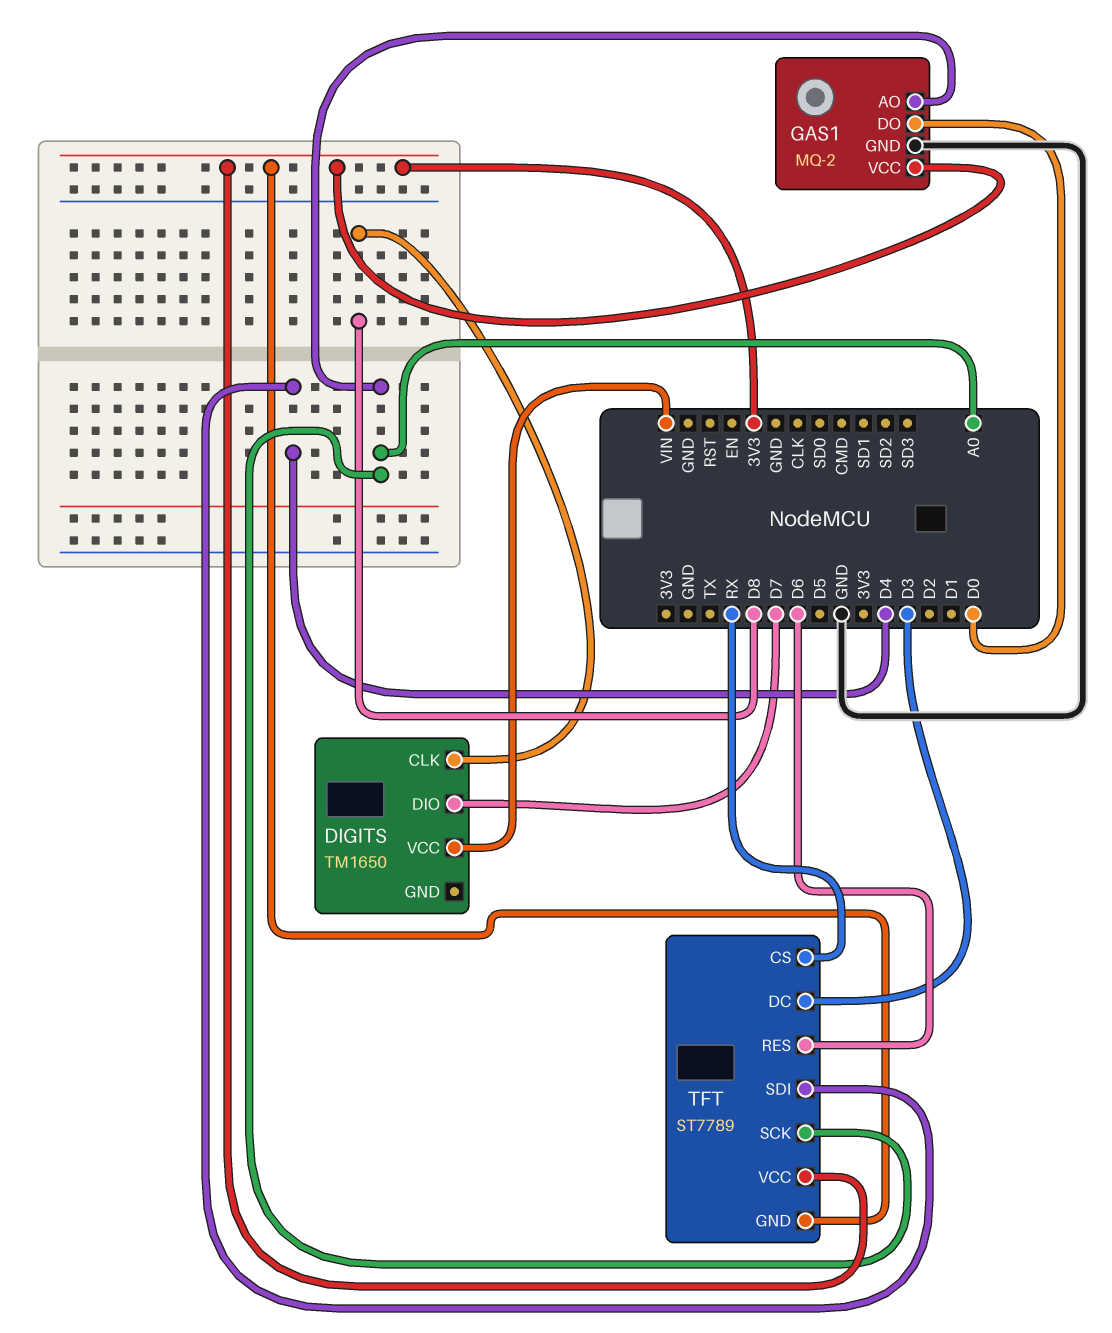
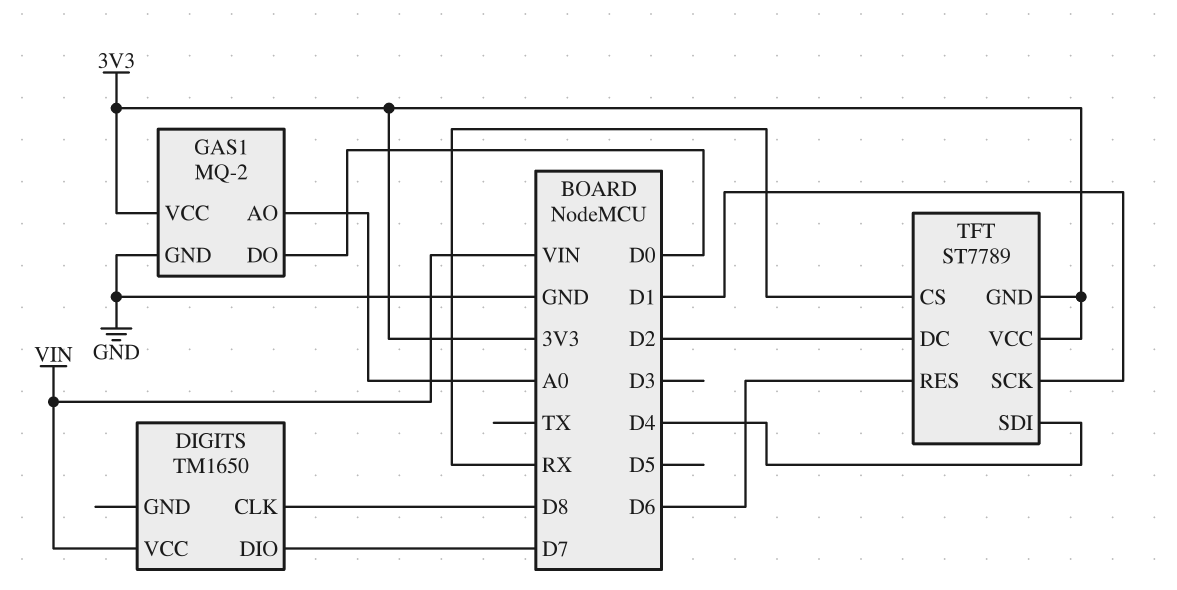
TFT pin DC: D3 -> D2
TFT pin SCK: A0 -> D1

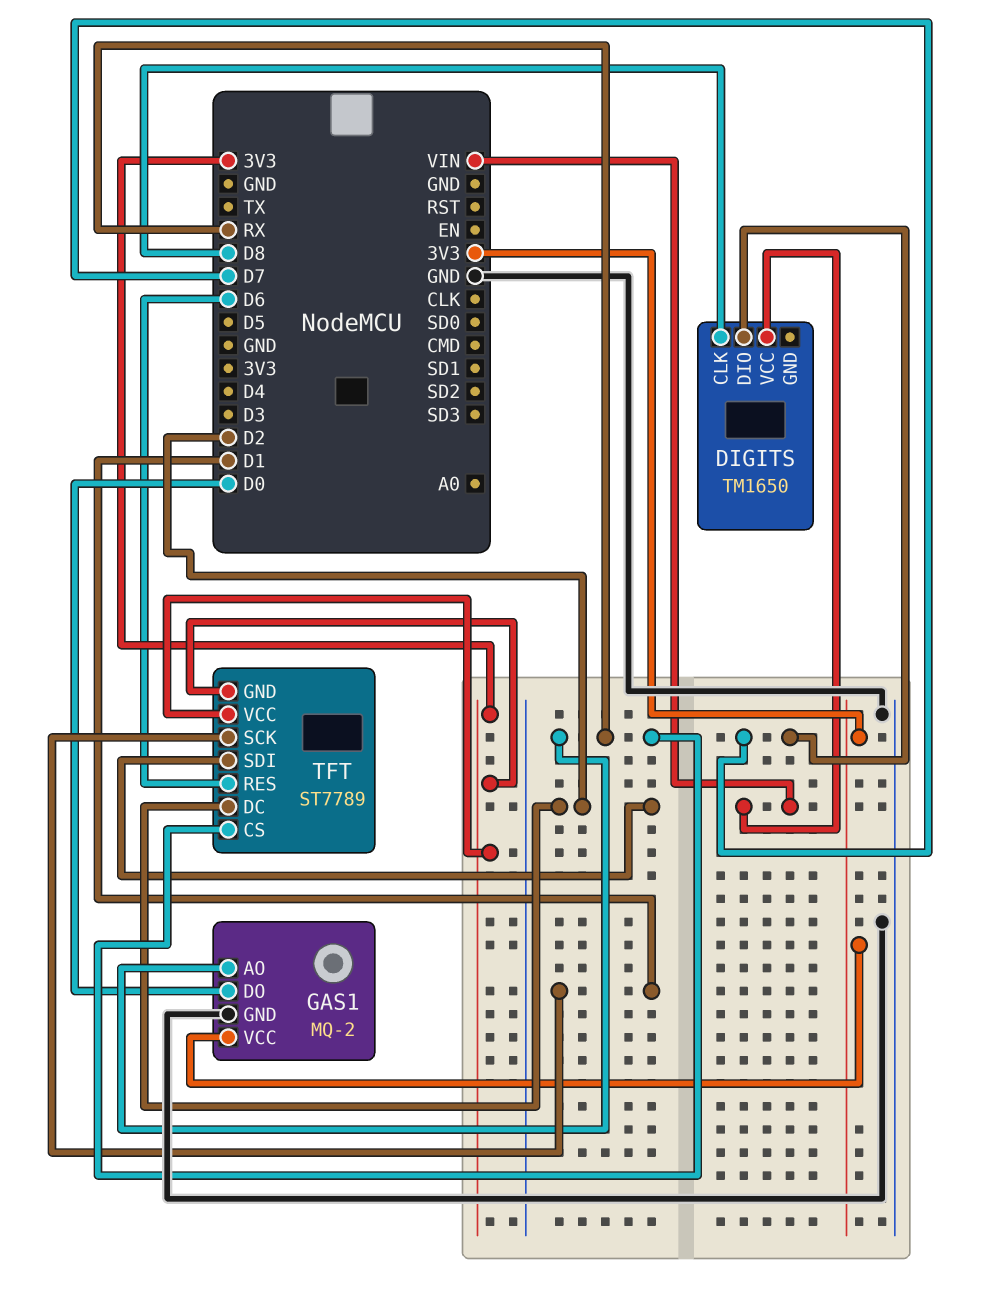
GAS1 pin AO: A0 -> RX
TFT pin SDI: D4 -> D2

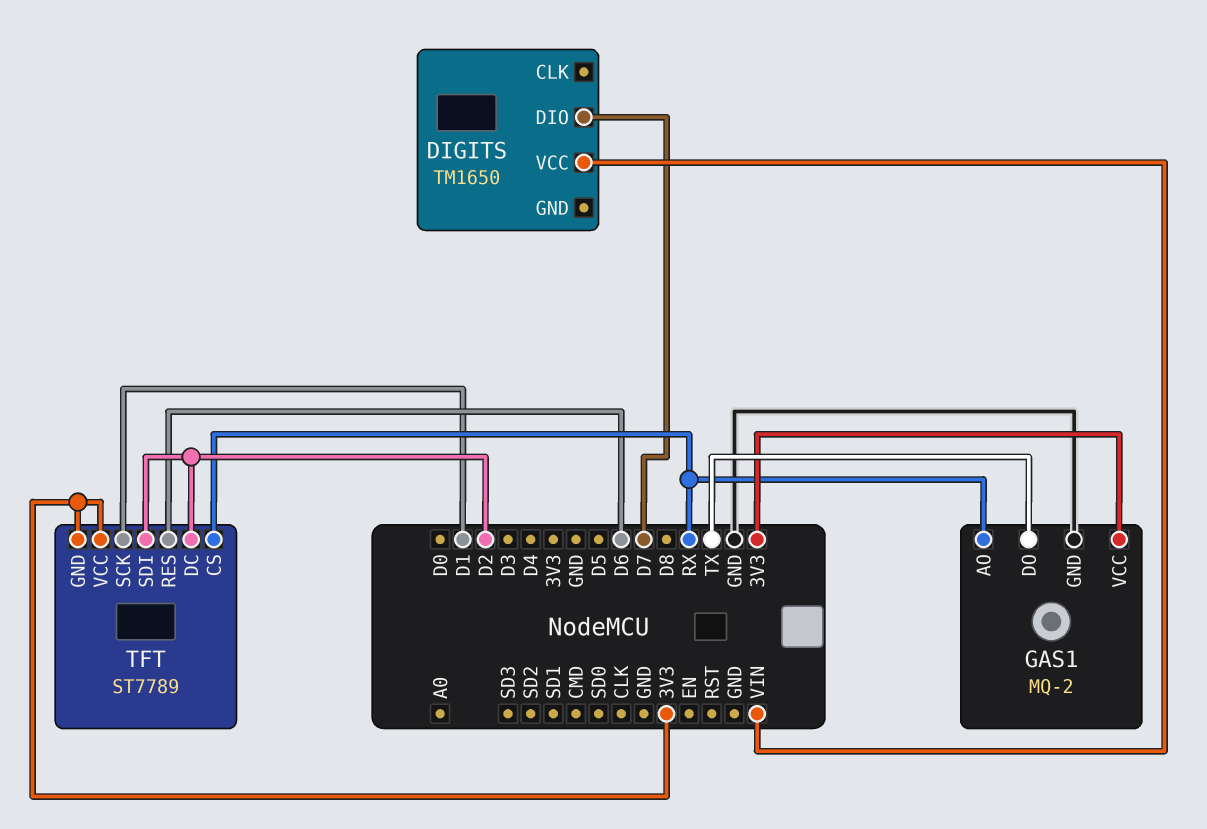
DIGITS pin CLK: D8 -> none
GAS1 pin DO: D0 -> TX

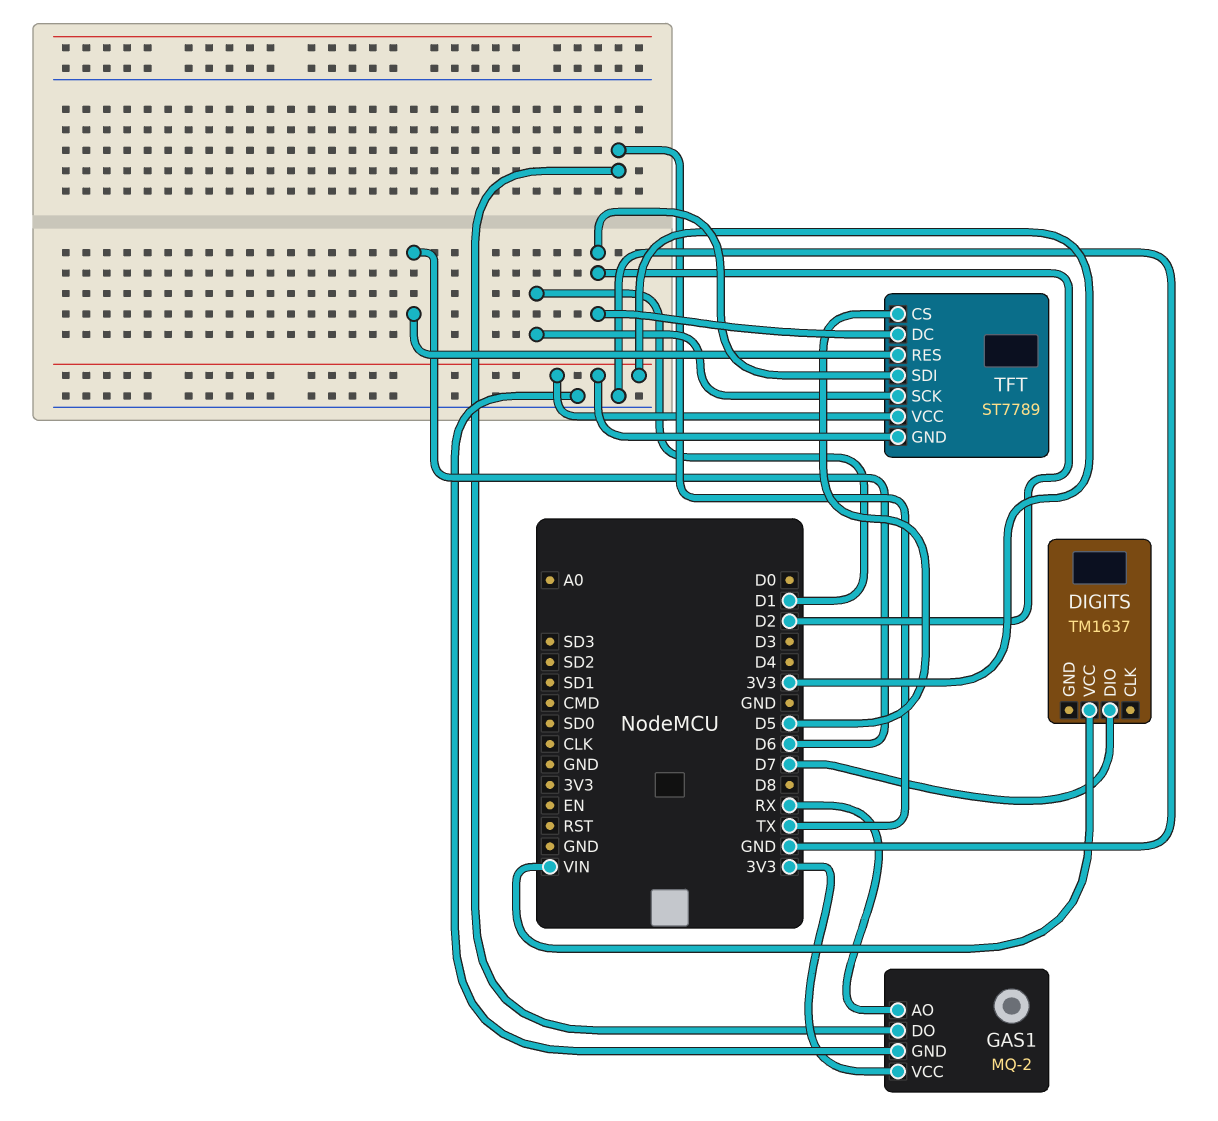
DIGITS: TM1650 -> TM1637
TFT pin CS: RX -> D5

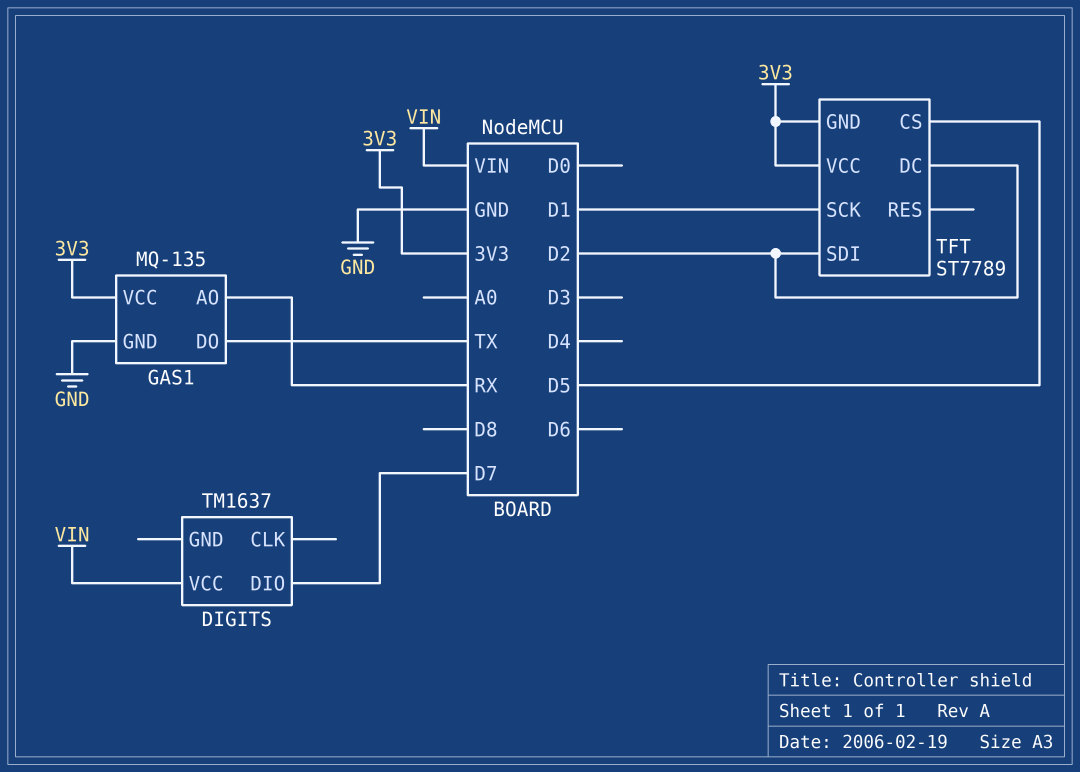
GAS1: MQ-2 -> MQ-135
TFT pin RES: D6 -> none

